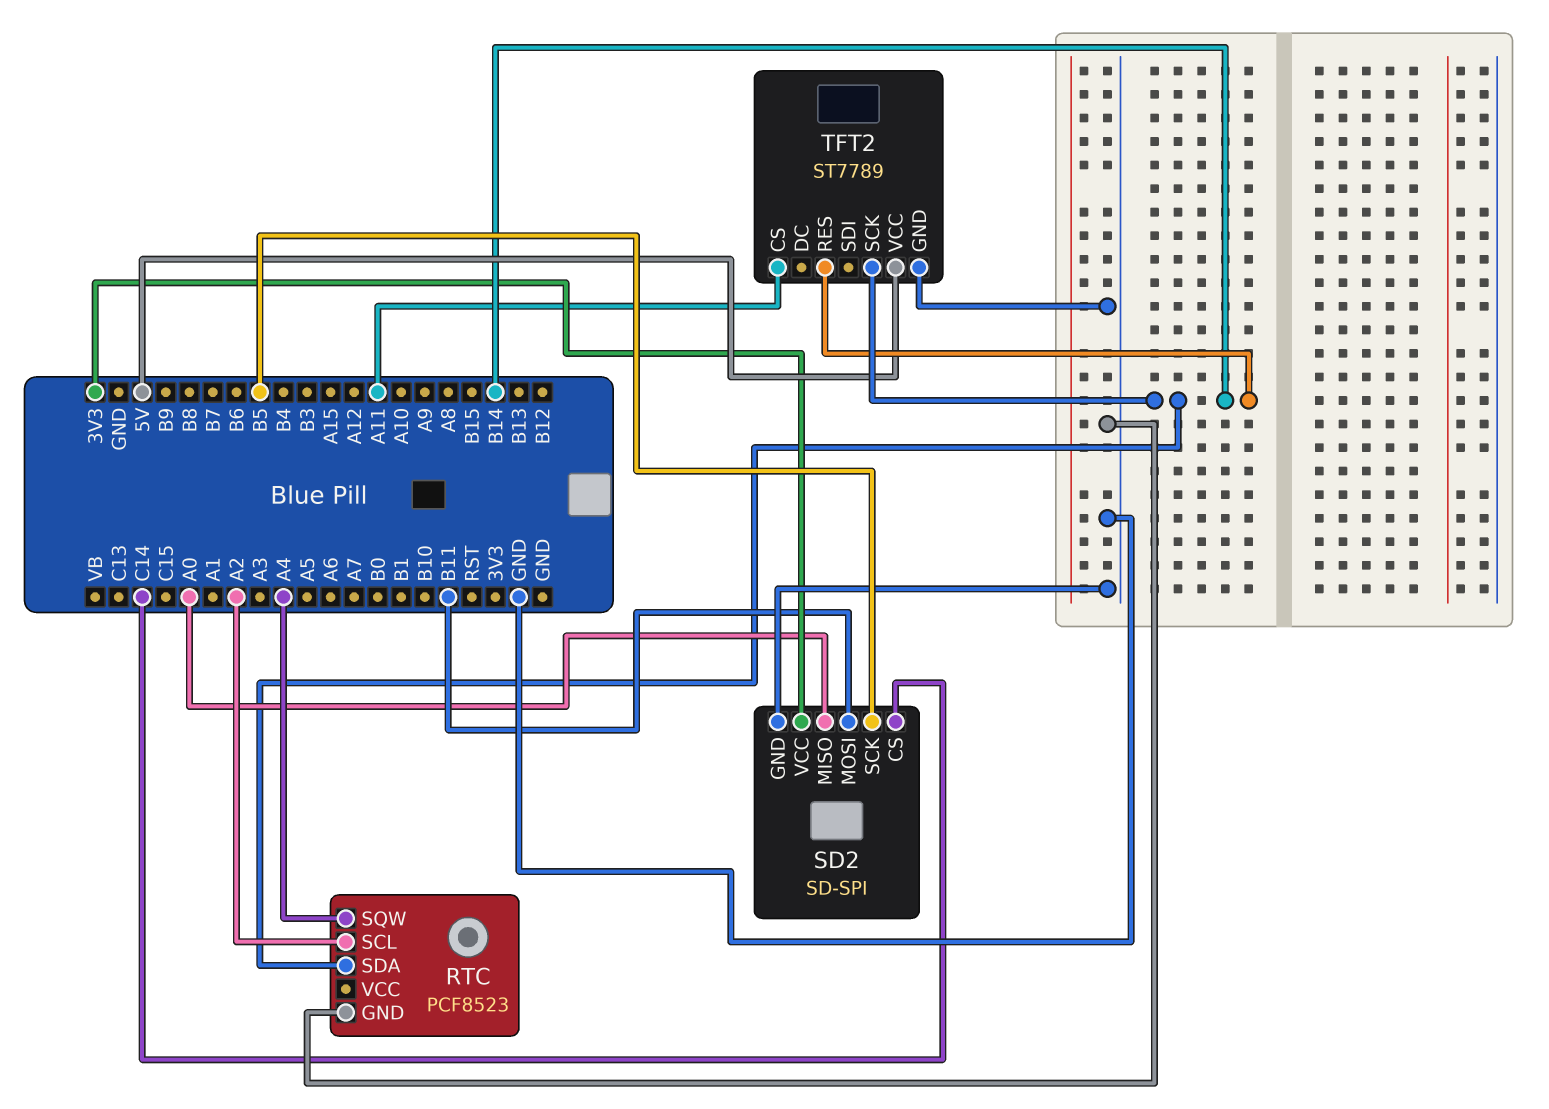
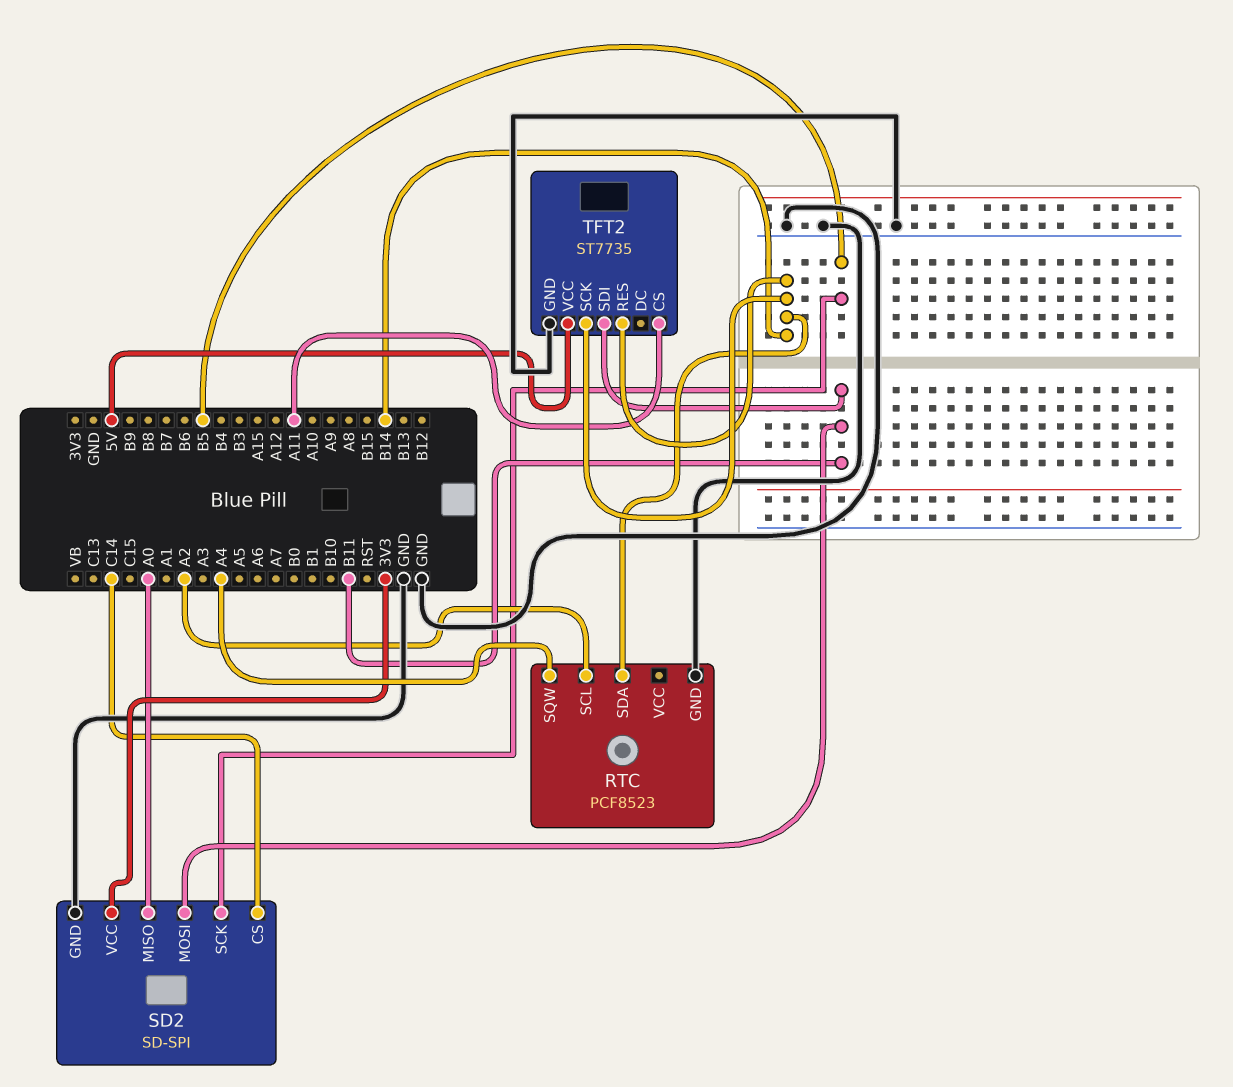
TFT2: ST7789 -> ST7735
TFT2 pin SDI: none -> B11

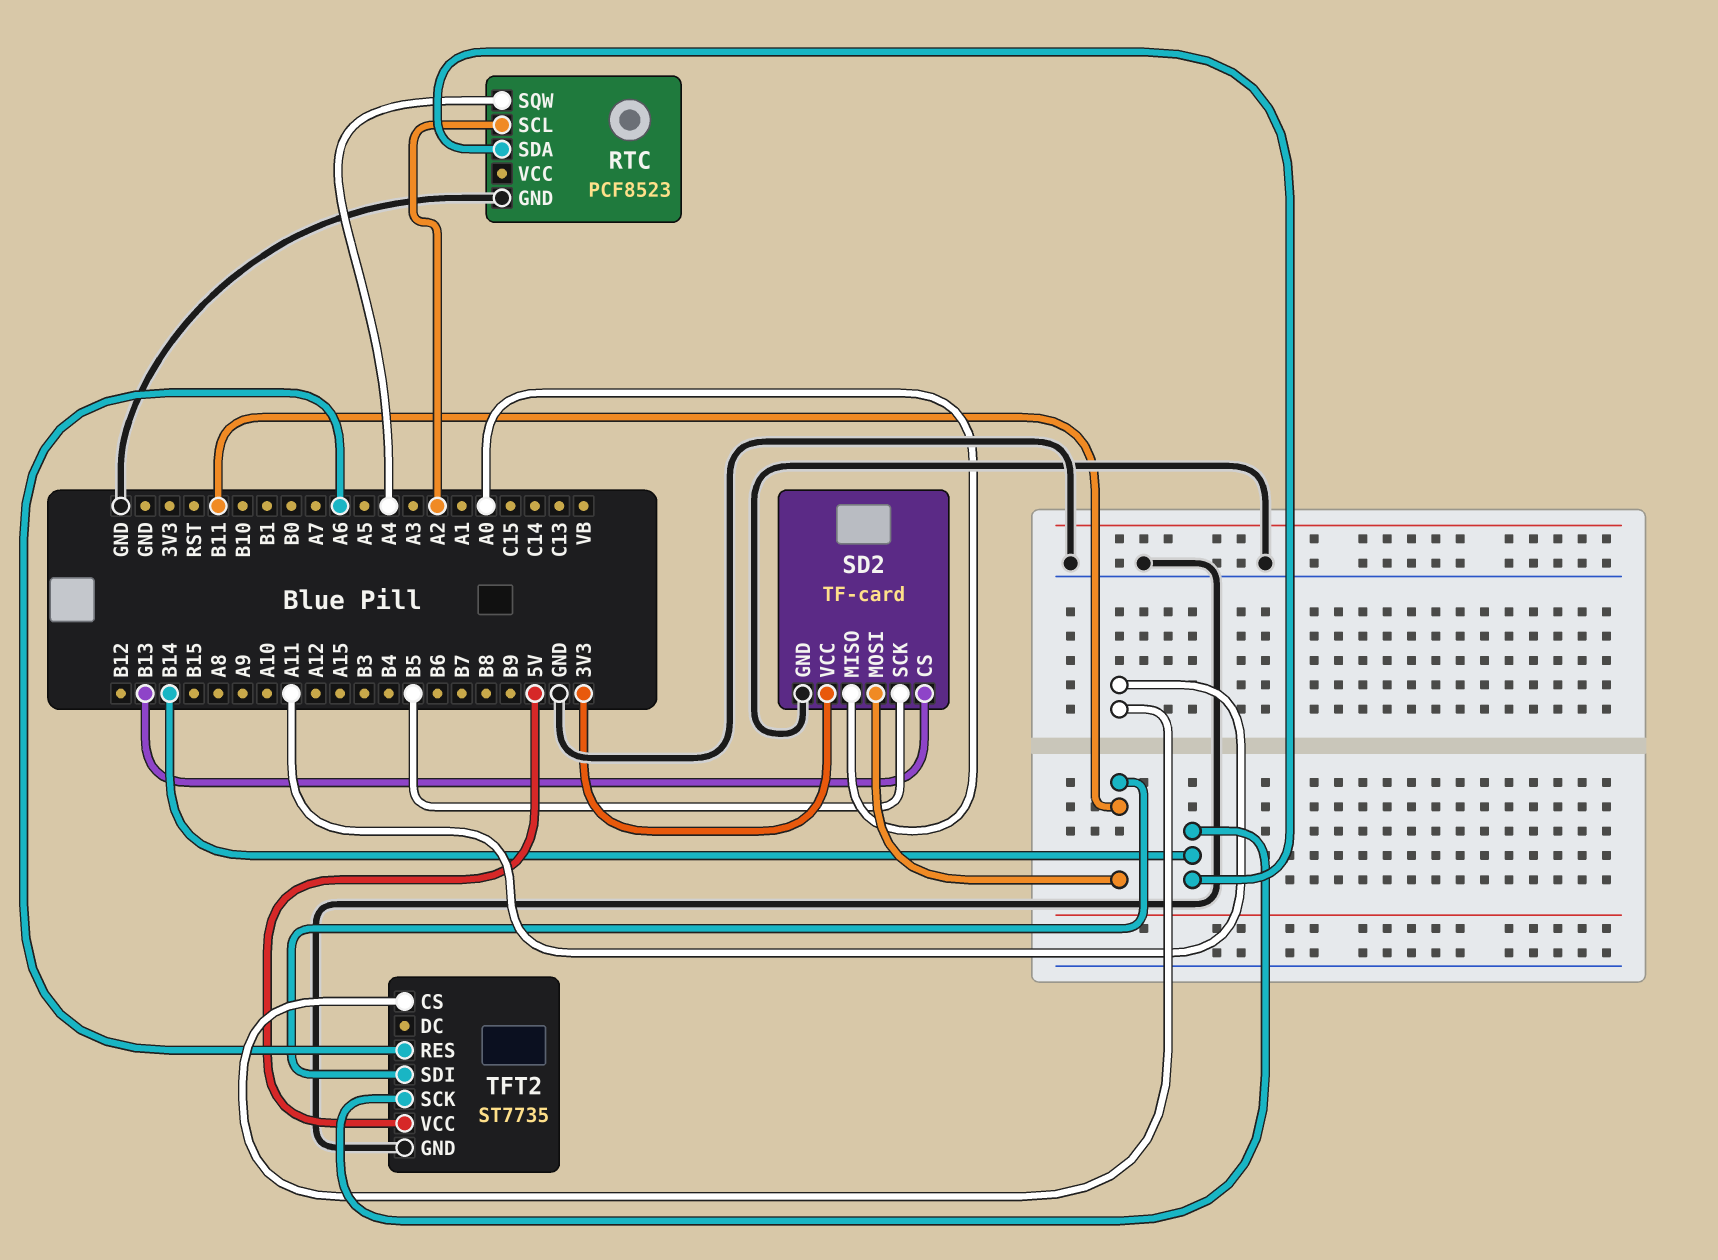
SD2: SD-SPI -> TF-card
SD2 pin CS: C14 -> B13
TFT2 pin RES: B14 -> A6

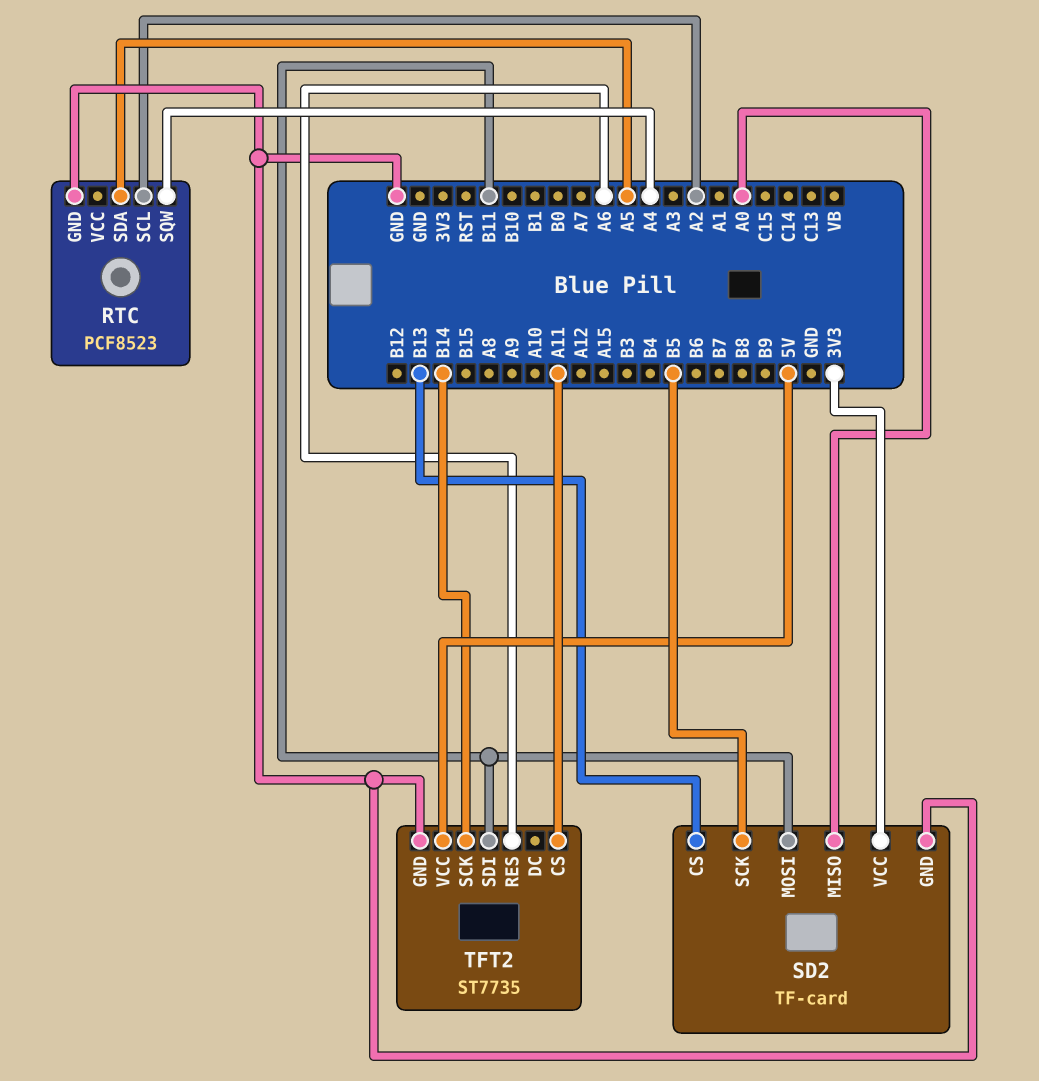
RTC pin SDA: B14 -> A5

